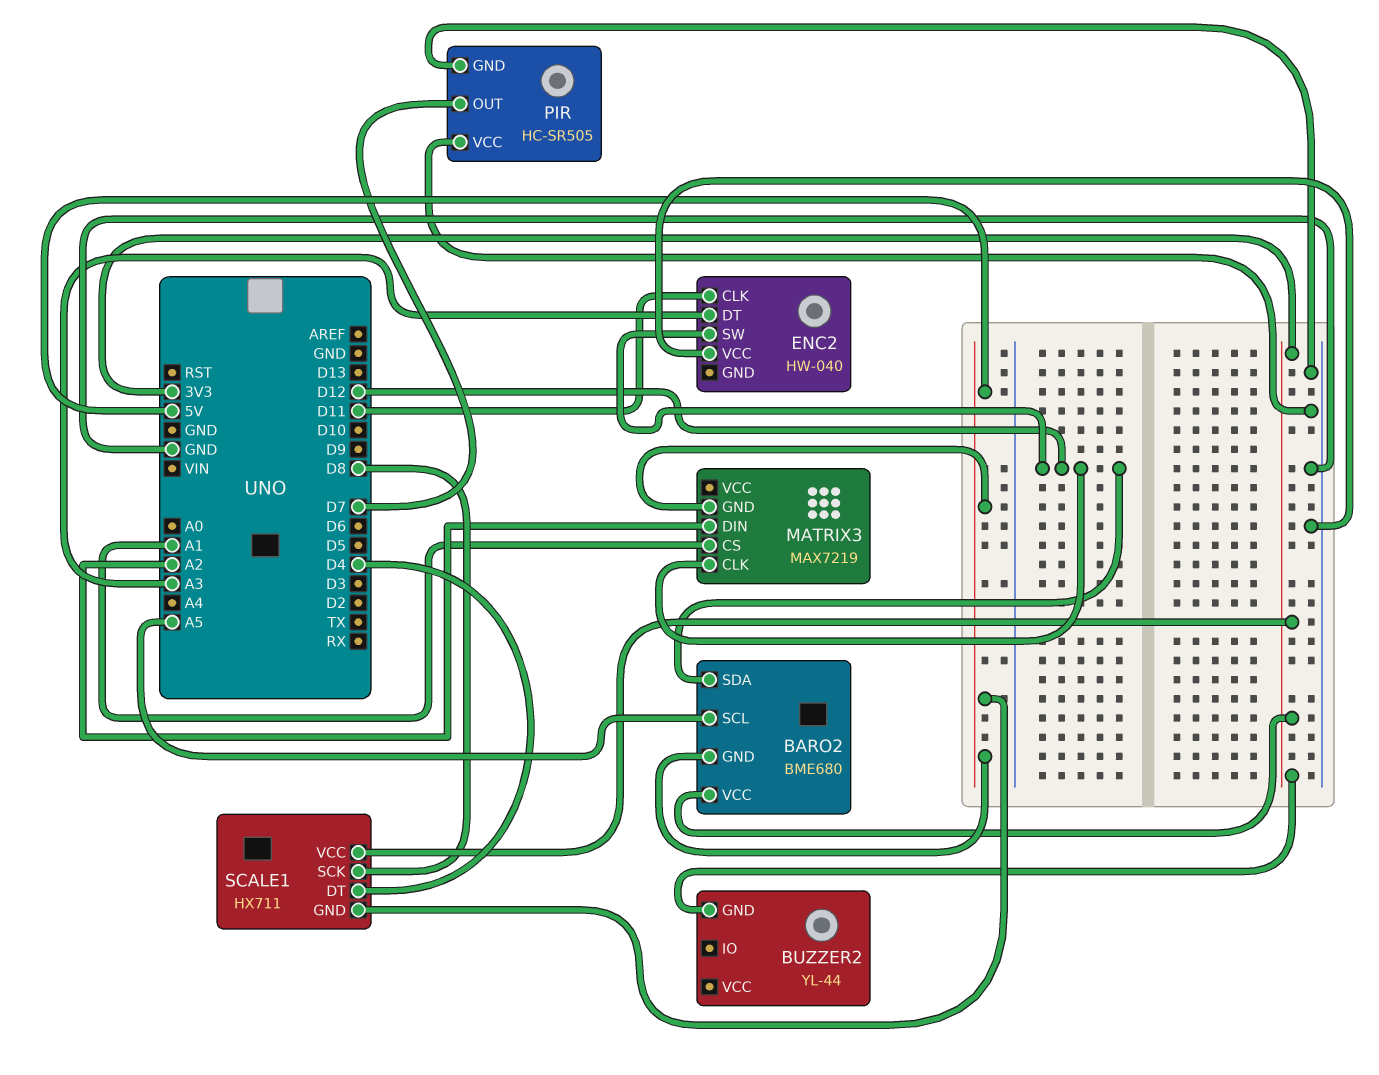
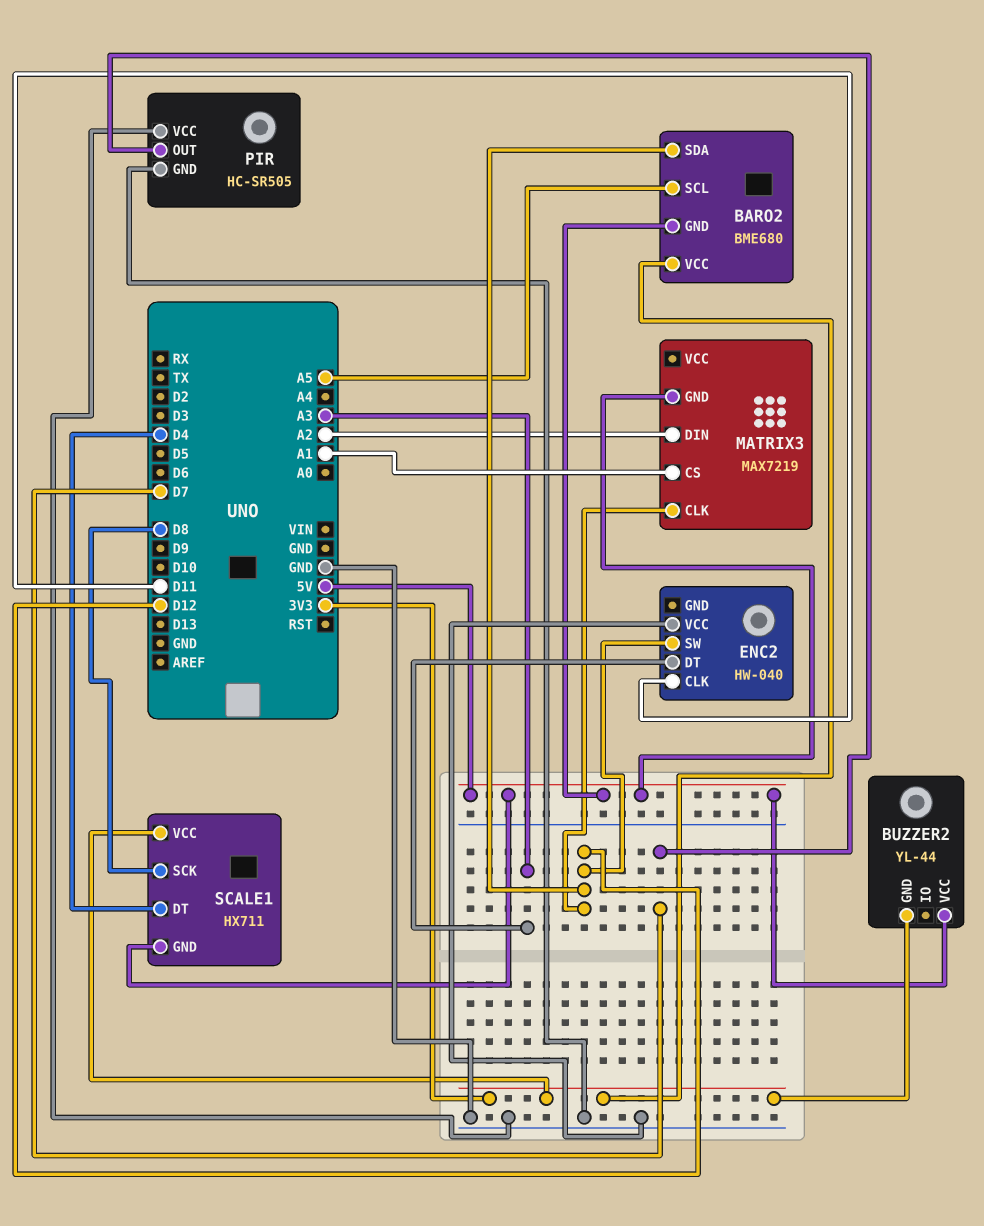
BUZZER2 pin VCC: none -> 5V

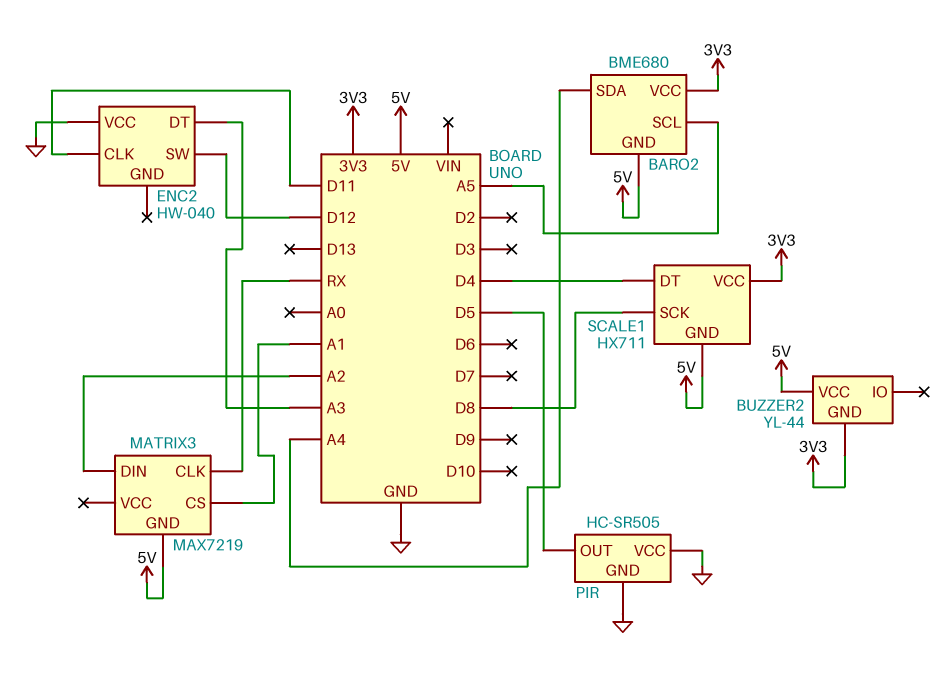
BARO2 pin SDA: D12 -> A4
MATRIX3 pin CLK: D12 -> RX
PIR pin OUT: D7 -> D5

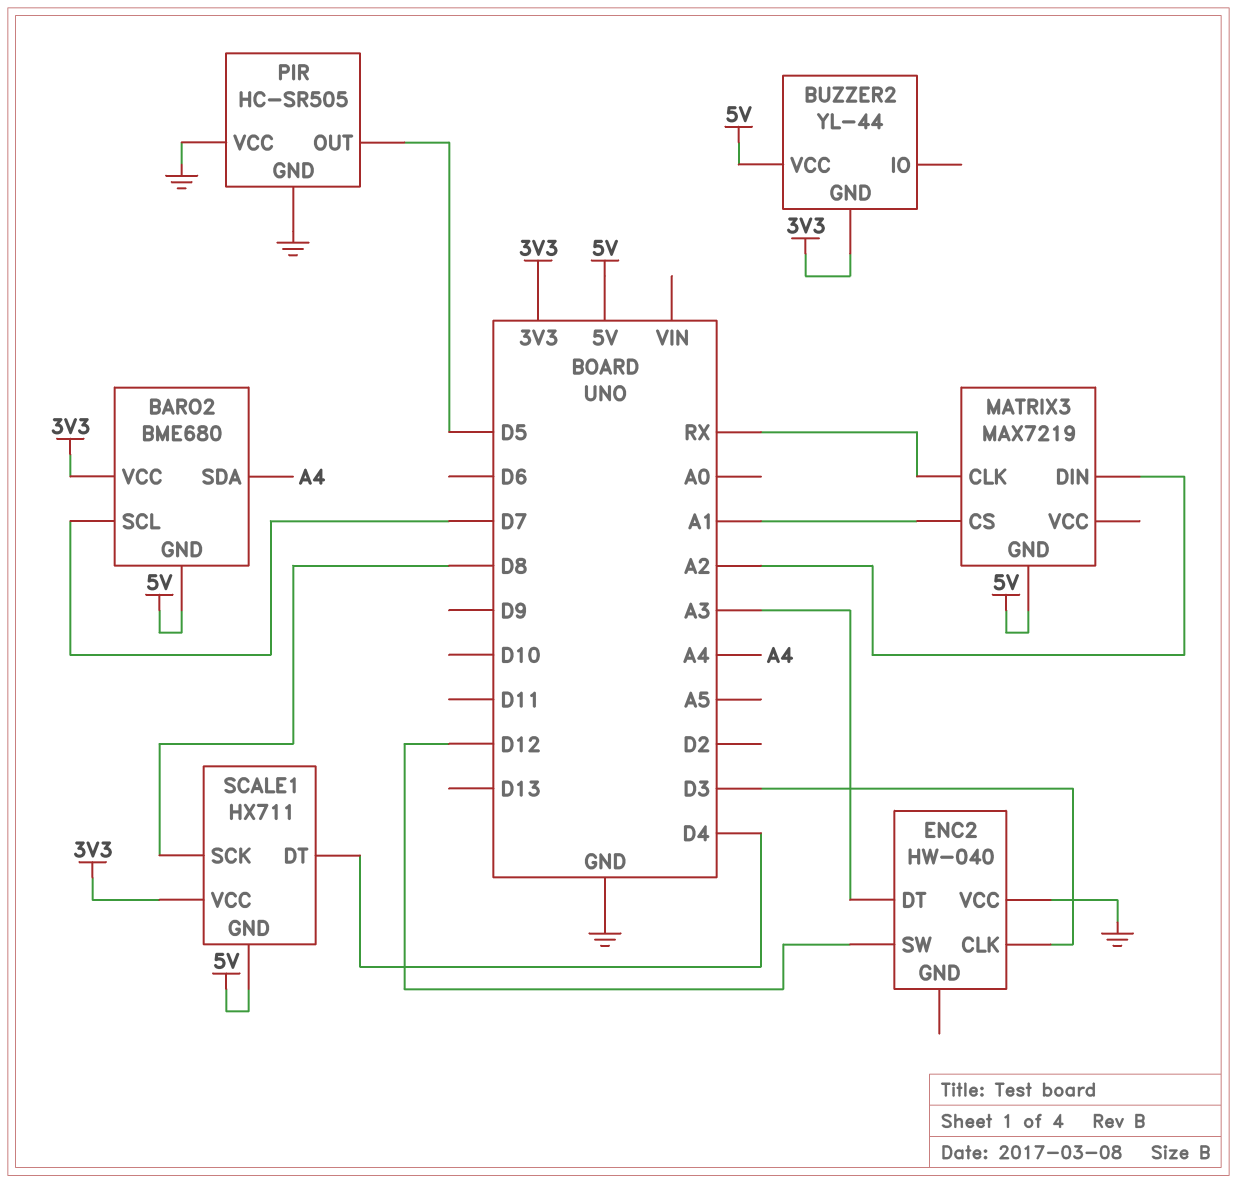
BARO2 pin SCL: A5 -> D7
ENC2 pin CLK: D11 -> D3

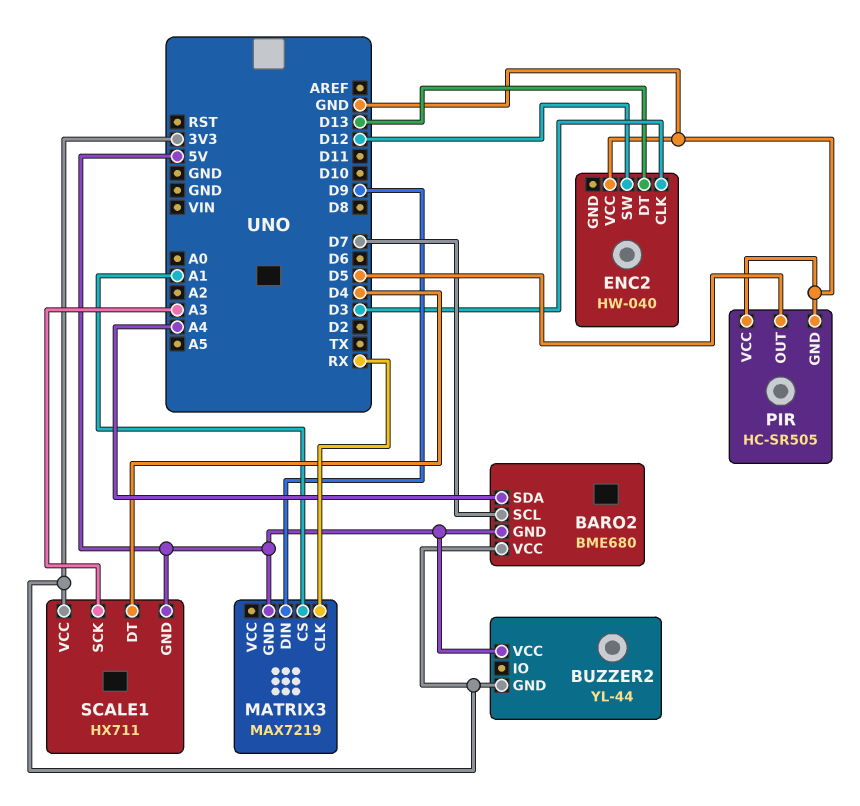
ENC2 pin DT: A3 -> D13
MATRIX3 pin DIN: A2 -> D9
SCALE1 pin SCK: D8 -> A3

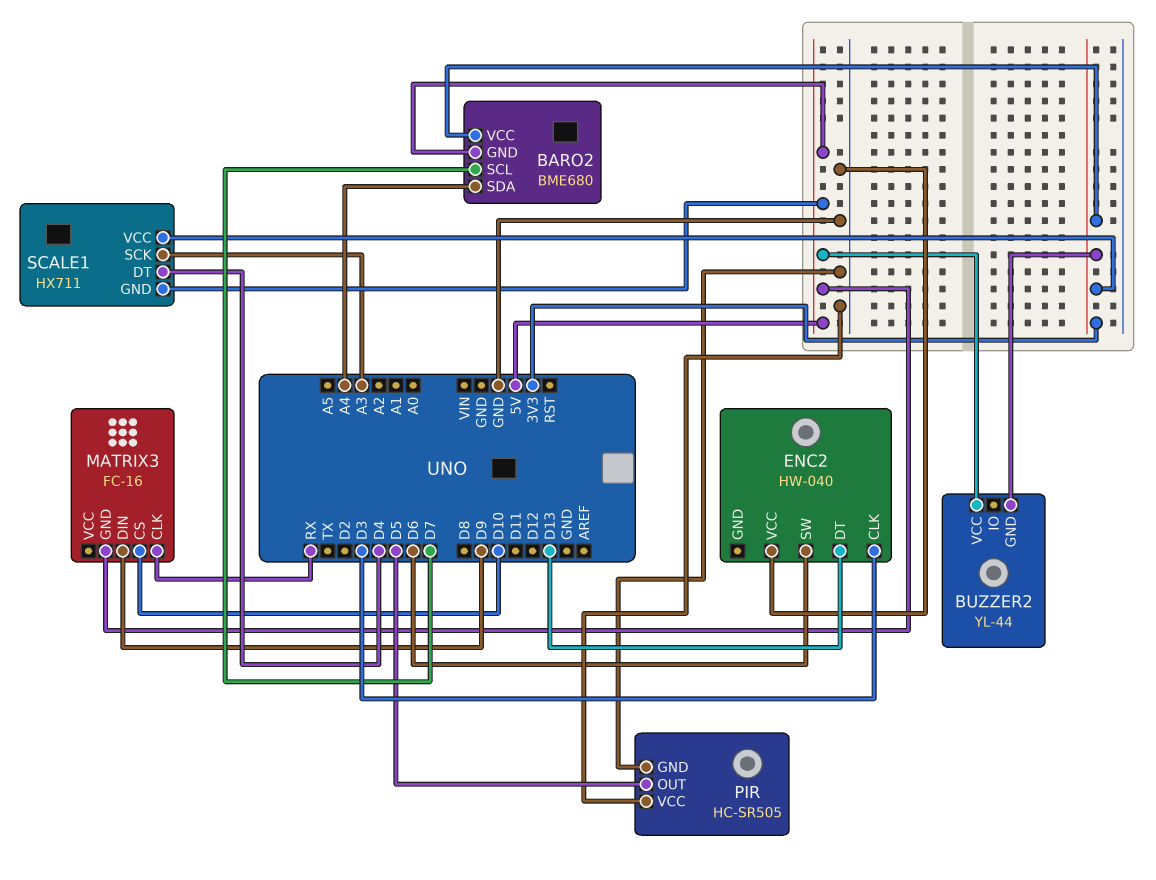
ENC2 pin SW: D12 -> D6
MATRIX3: MAX7219 -> FC-16
MATRIX3 pin CS: A1 -> D10

